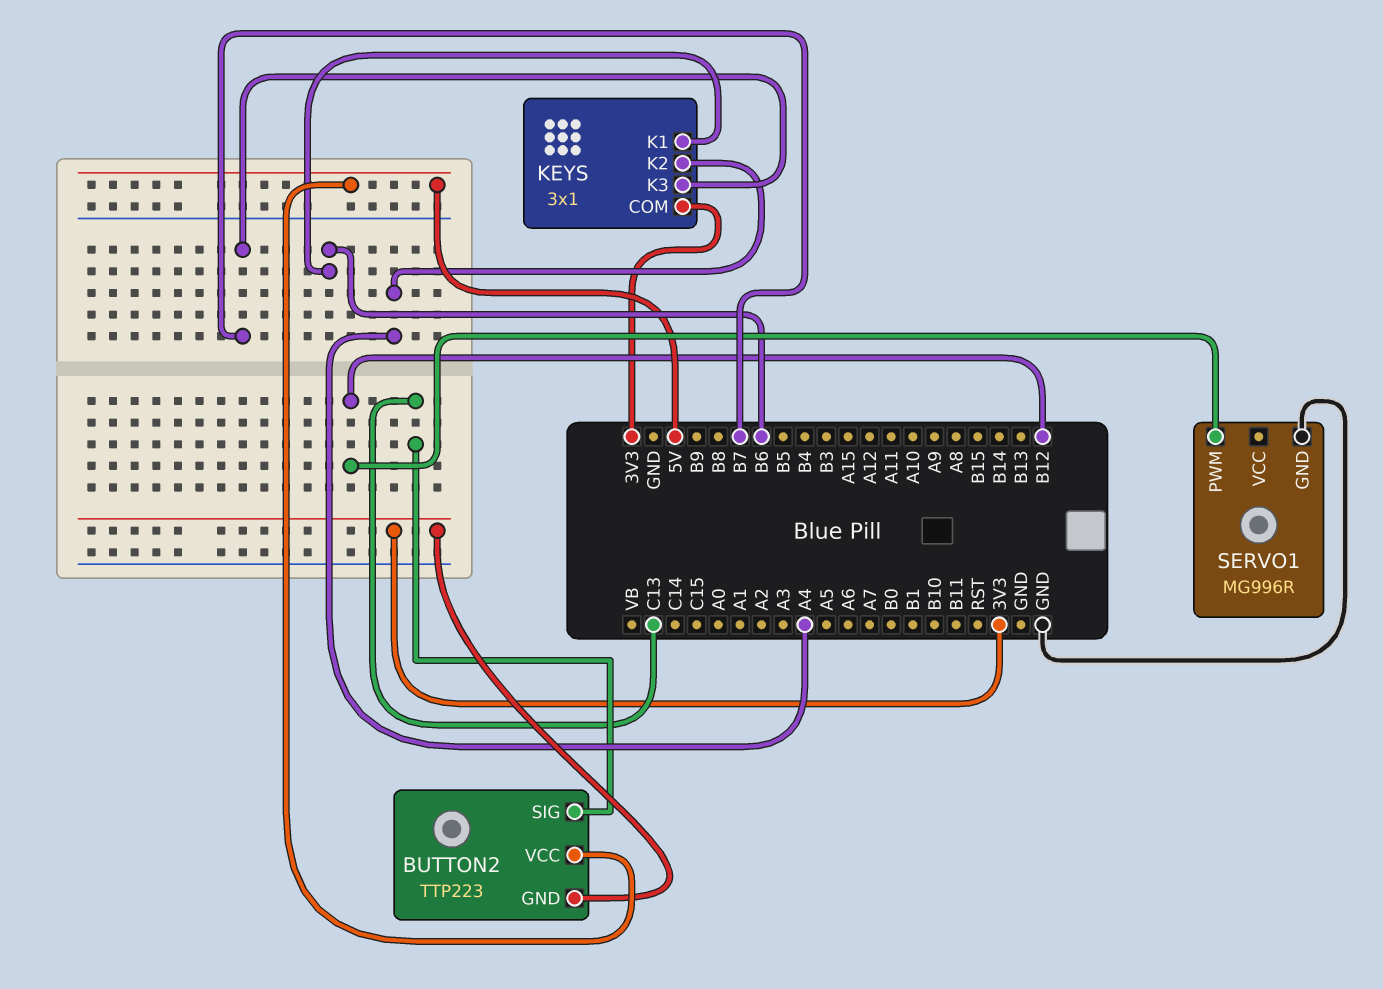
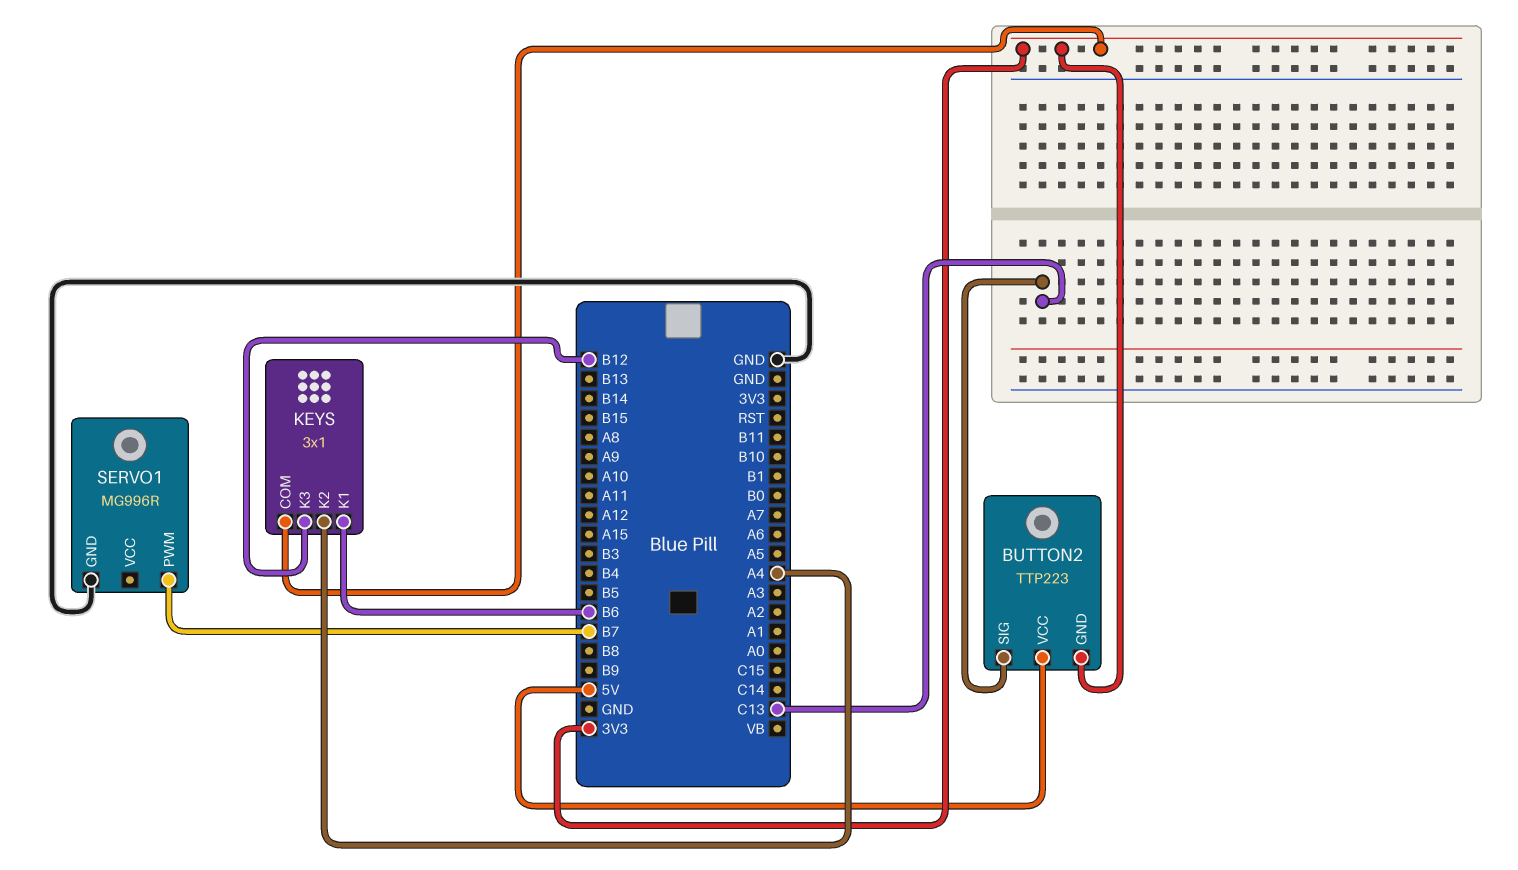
KEYS pin K3: B7 -> B12
SERVO1 pin PWM: B12 -> B7

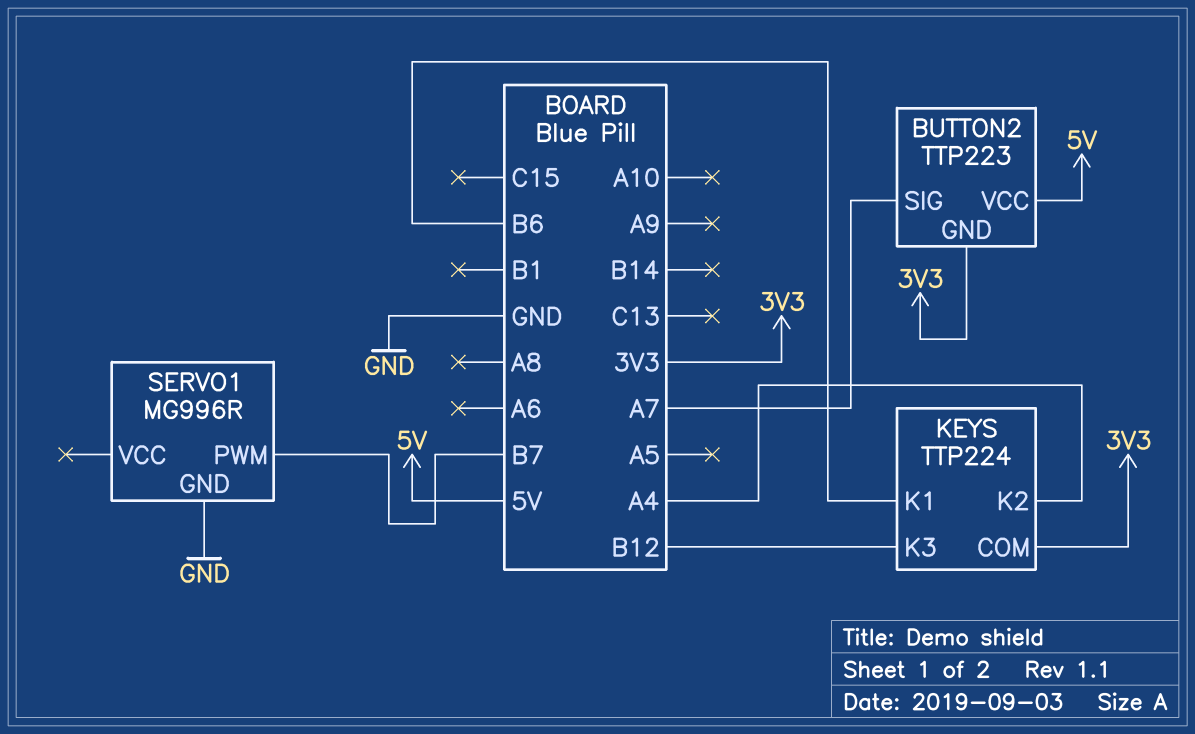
BUTTON2 pin SIG: C13 -> A7
KEYS: 3x1 -> TTP224

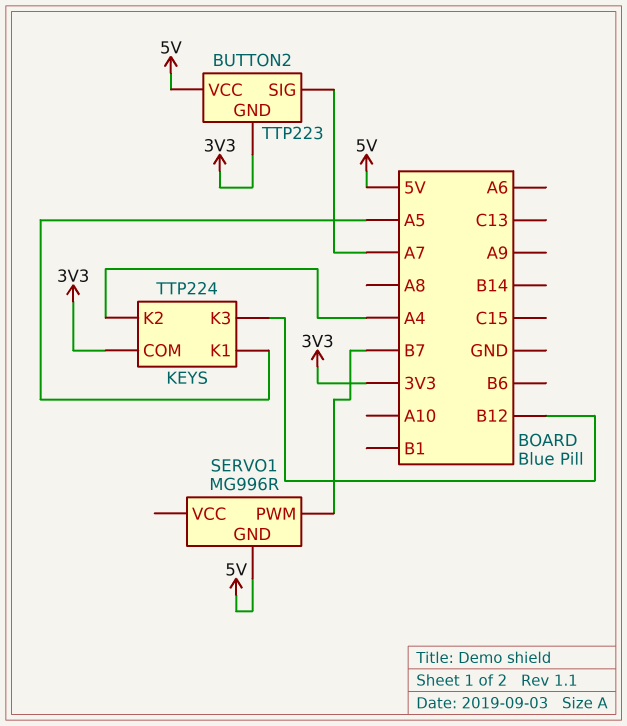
KEYS pin K1: B6 -> A5
SERVO1 pin GND: GND -> 5V

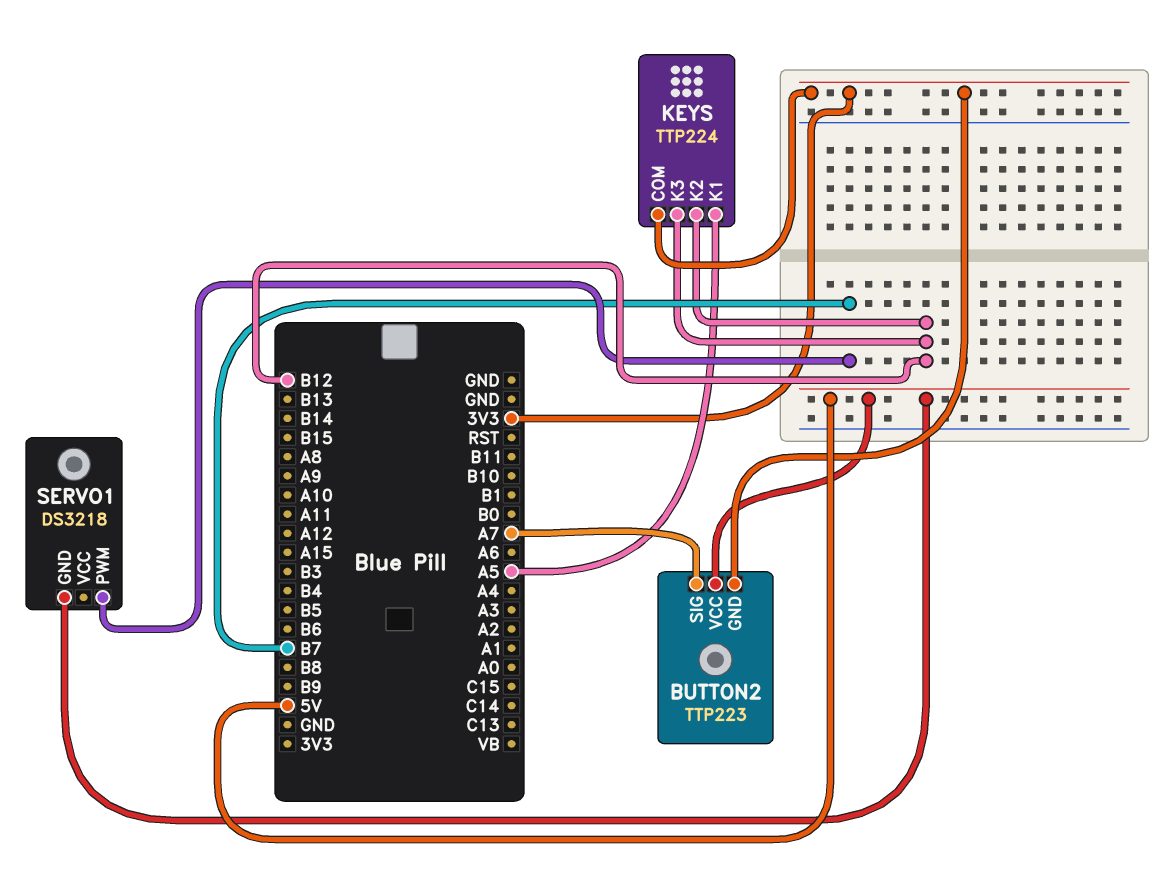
KEYS pin K2: A4 -> B12
SERVO1: MG996R -> DS3218

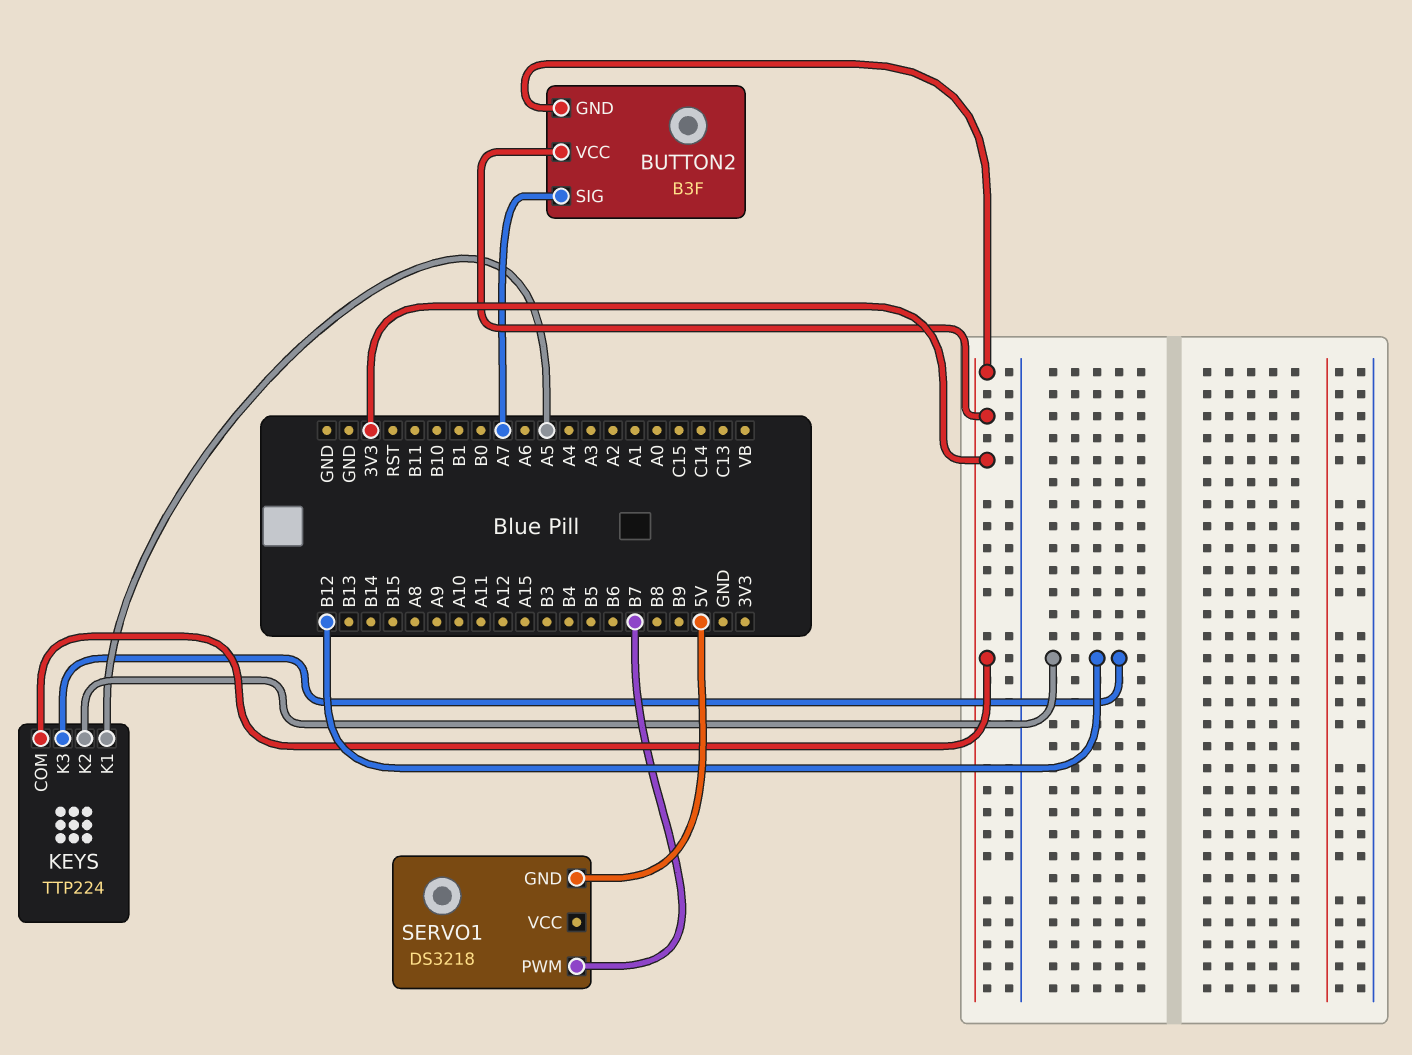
BUTTON2: TTP223 -> B3F
BUTTON2 pin VCC: 5V -> 3V3

